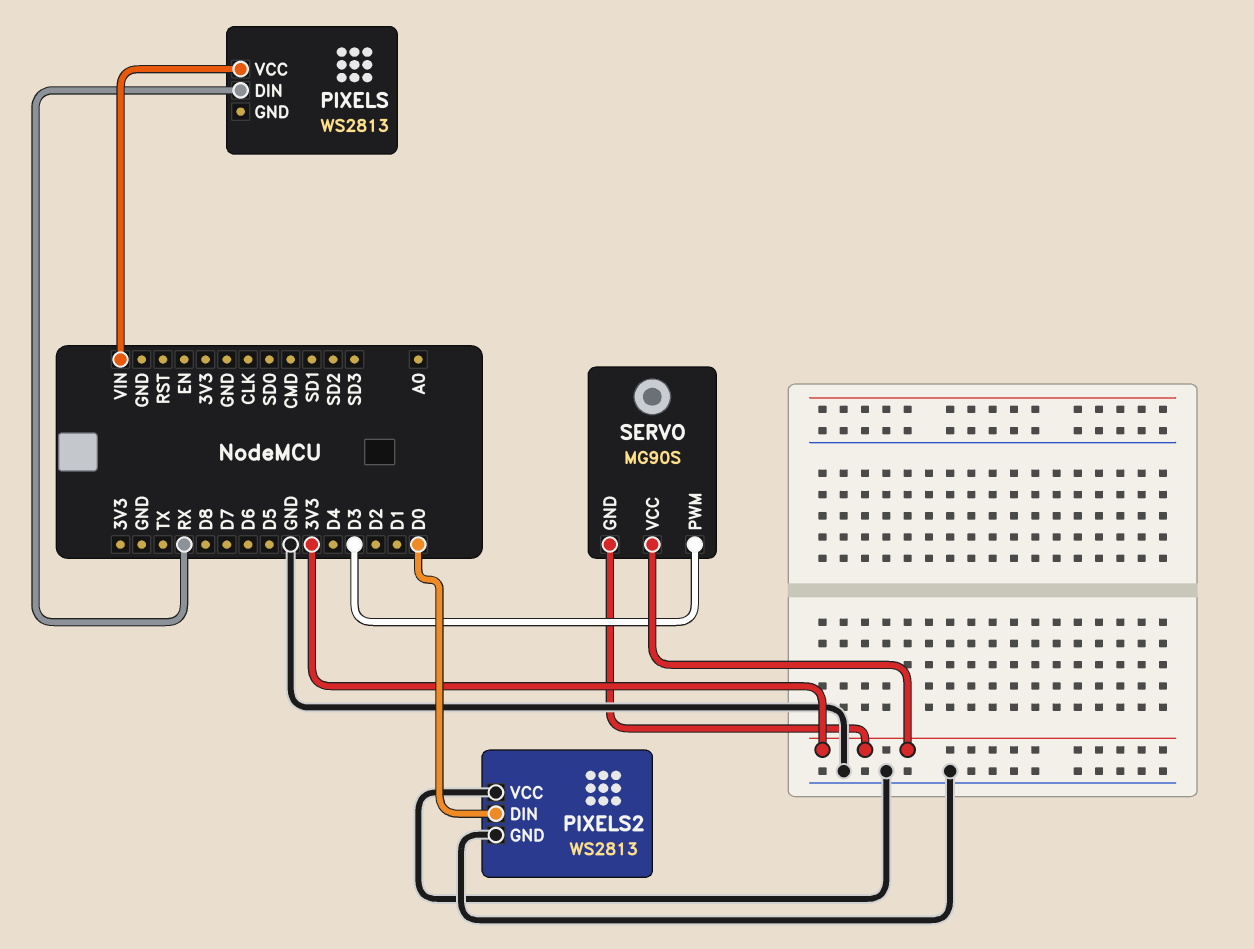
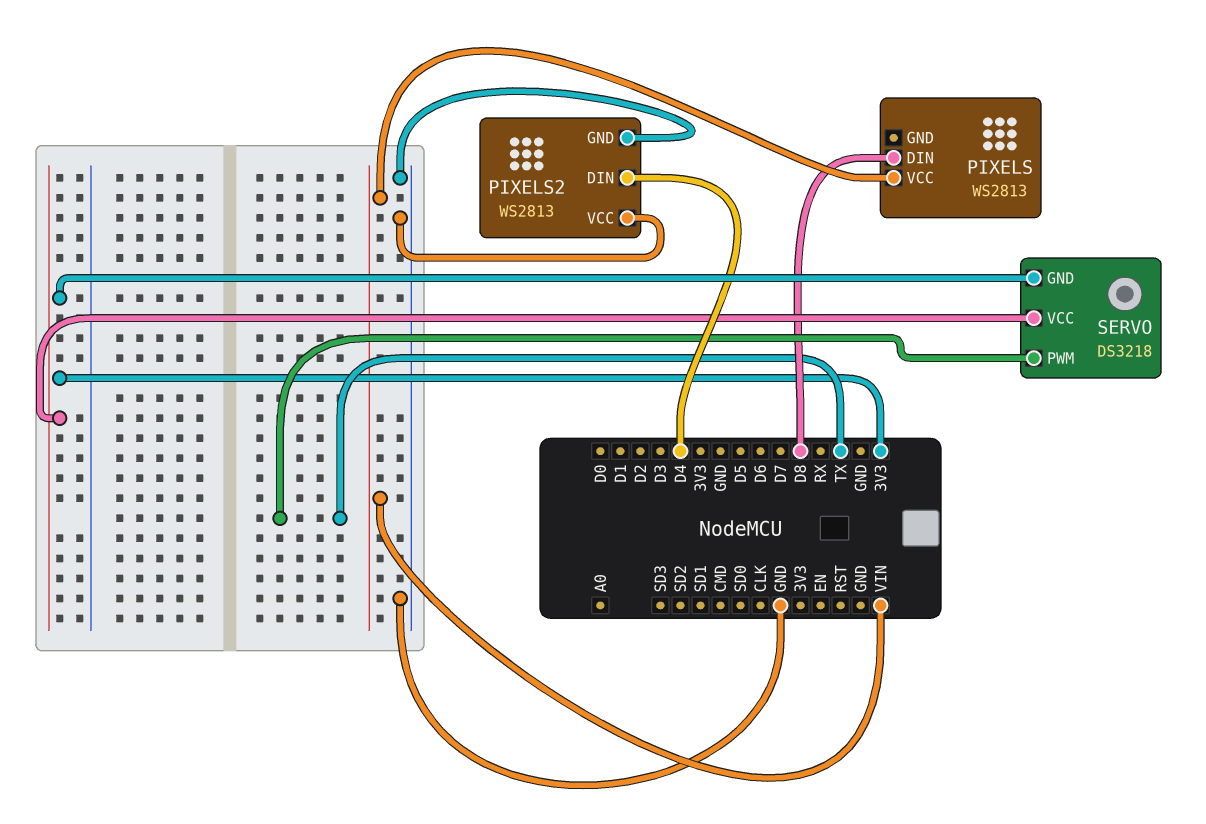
PIXELS pin DIN: RX -> D8
PIXELS2 pin DIN: D0 -> D4
SERVO: MG90S -> DS3218
SERVO pin PWM: D3 -> TX

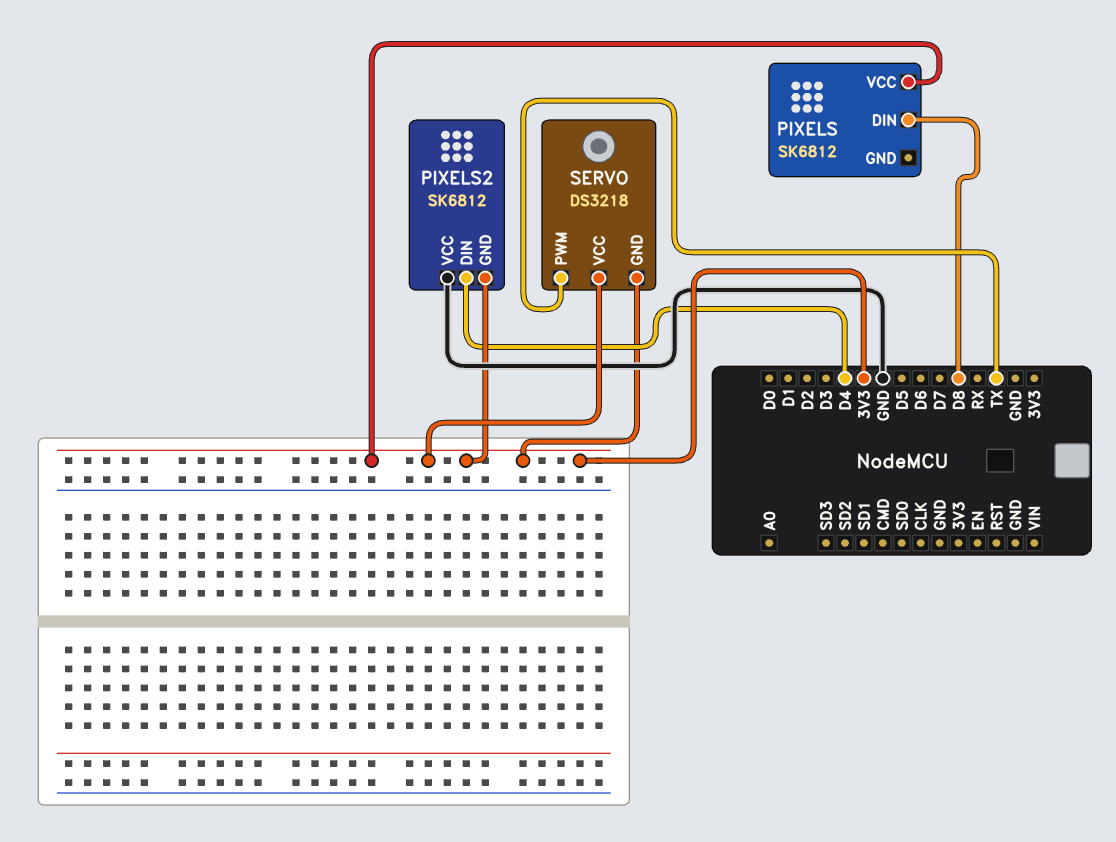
PIXELS: WS2813 -> SK6812
PIXELS pin VCC: VIN -> 3V3
PIXELS2: WS2813 -> SK6812
PIXELS2 pin GND: GND -> 3V3

